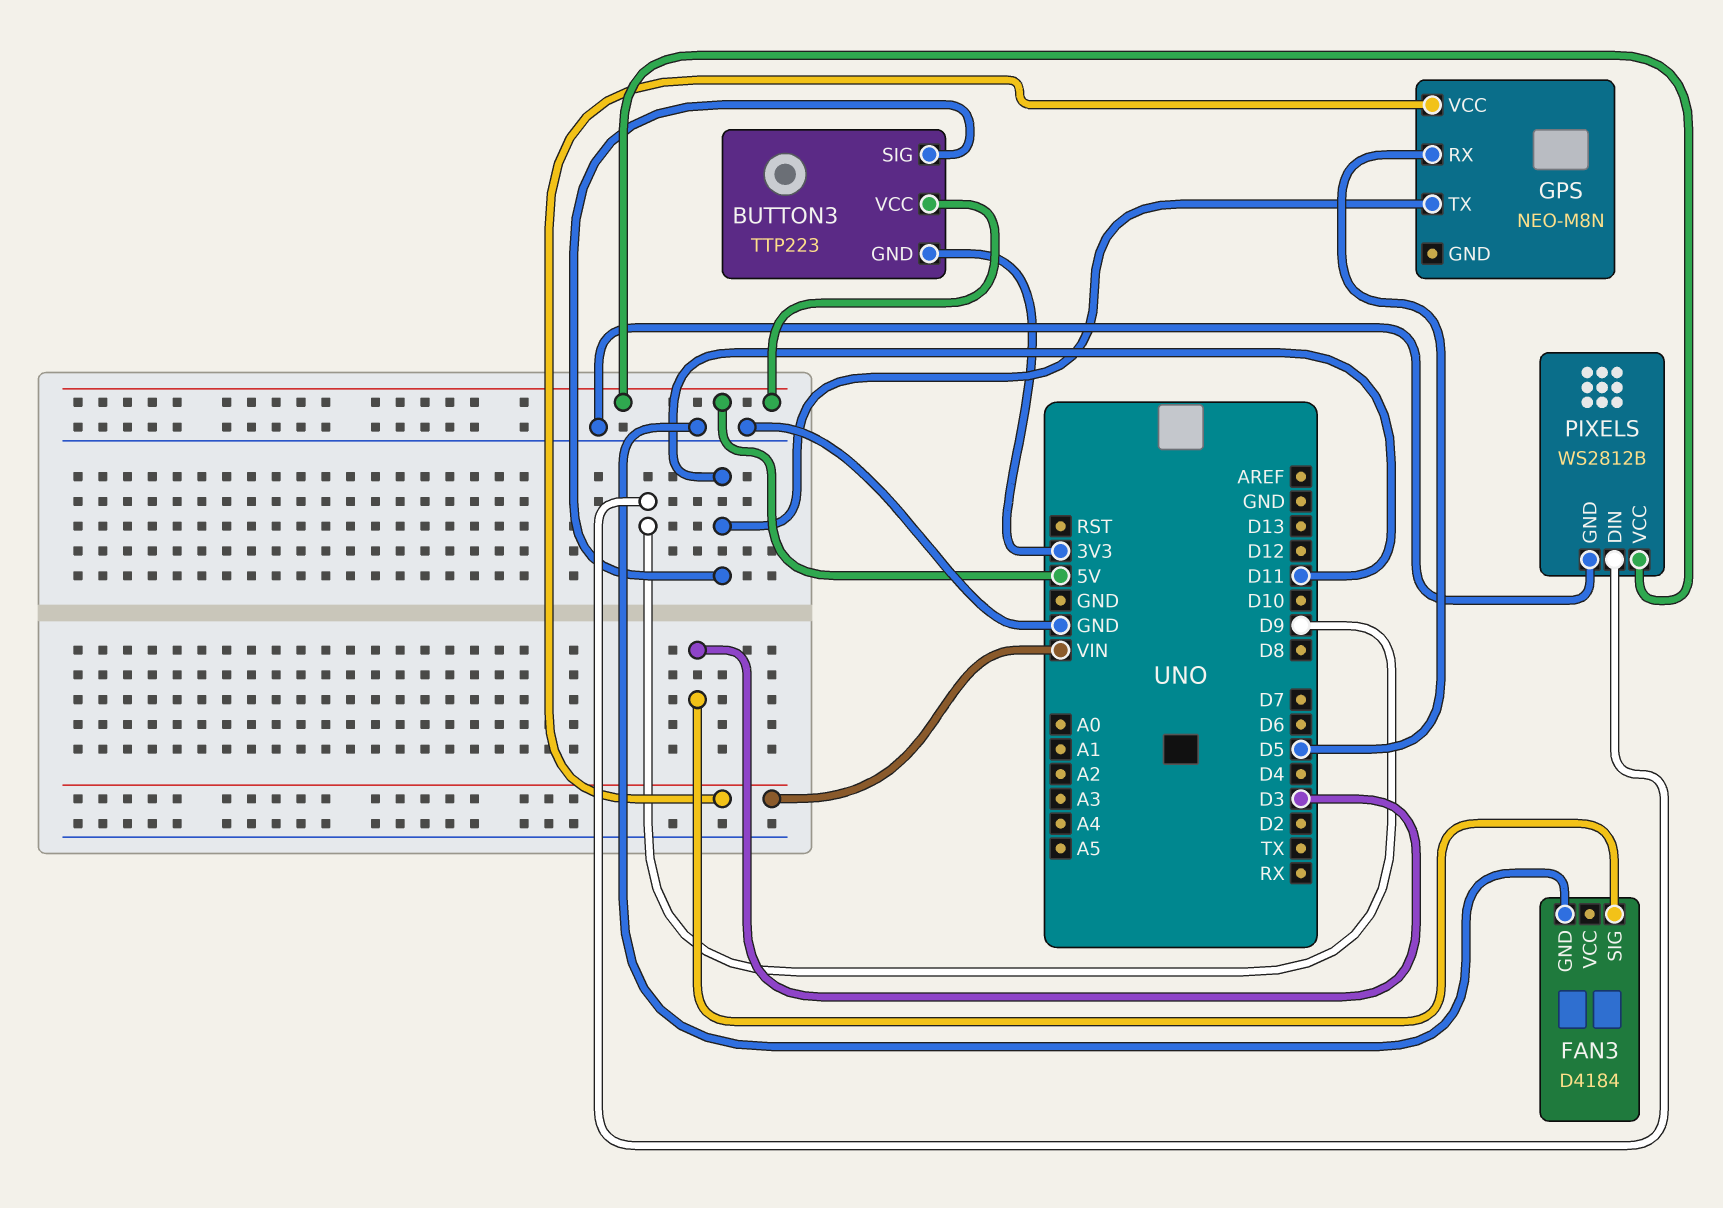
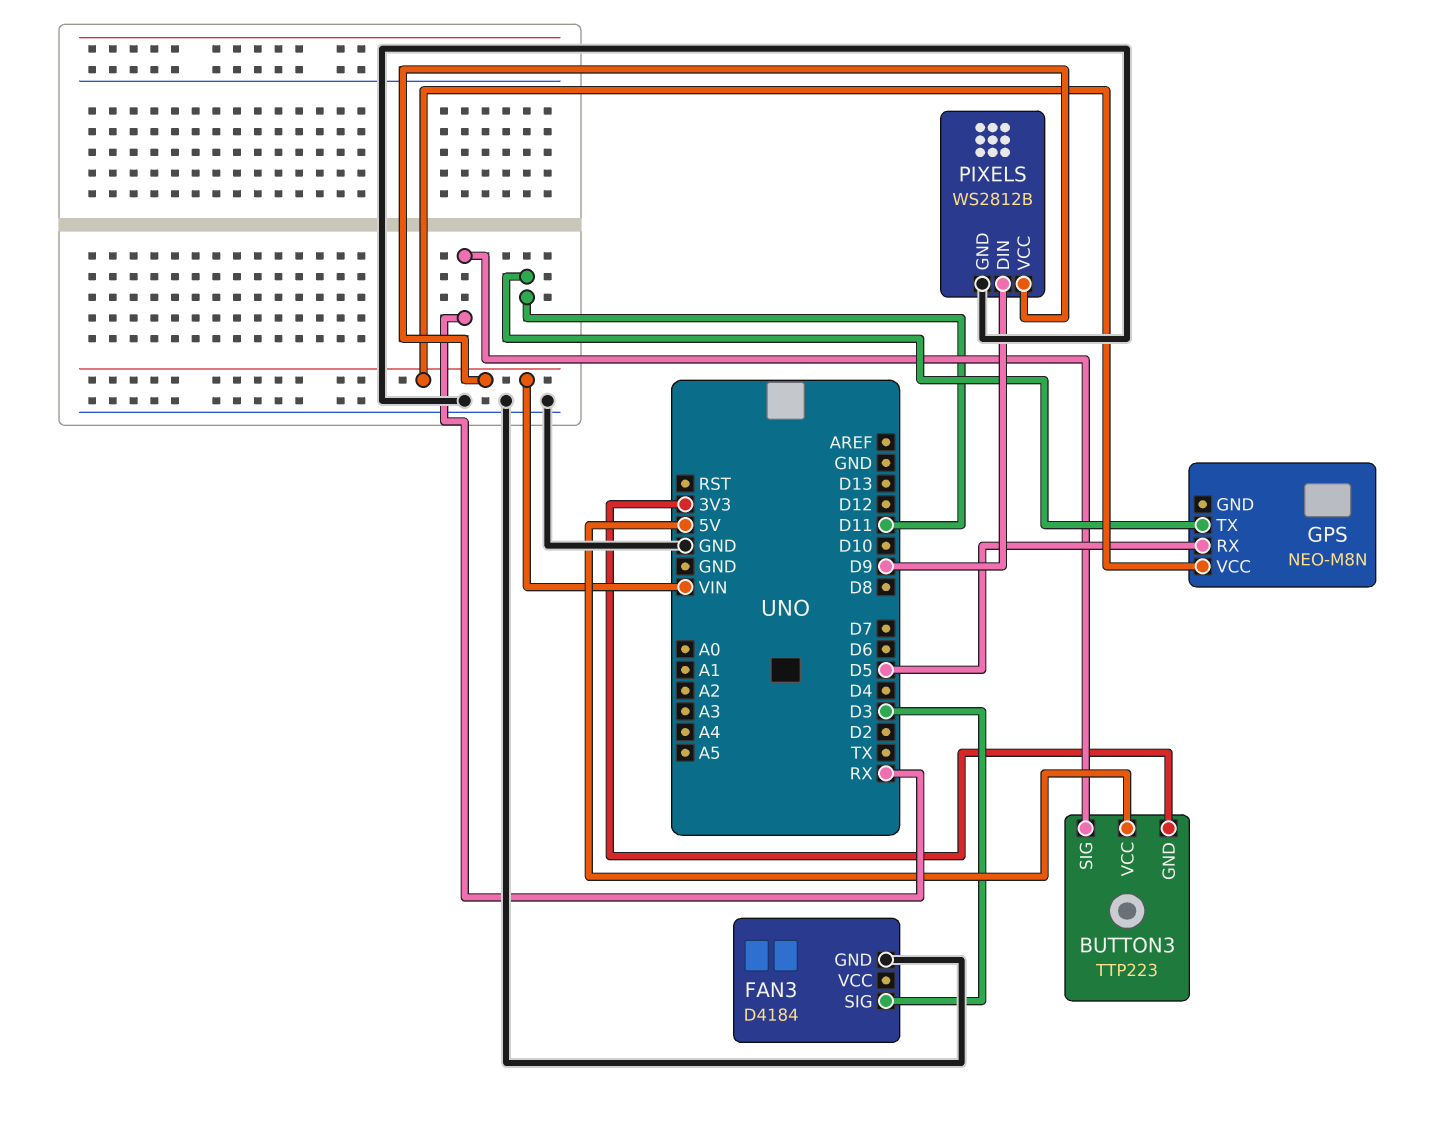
BUTTON3 pin SIG: D11 -> RX
PIXELS pin VCC: 5V -> VIN

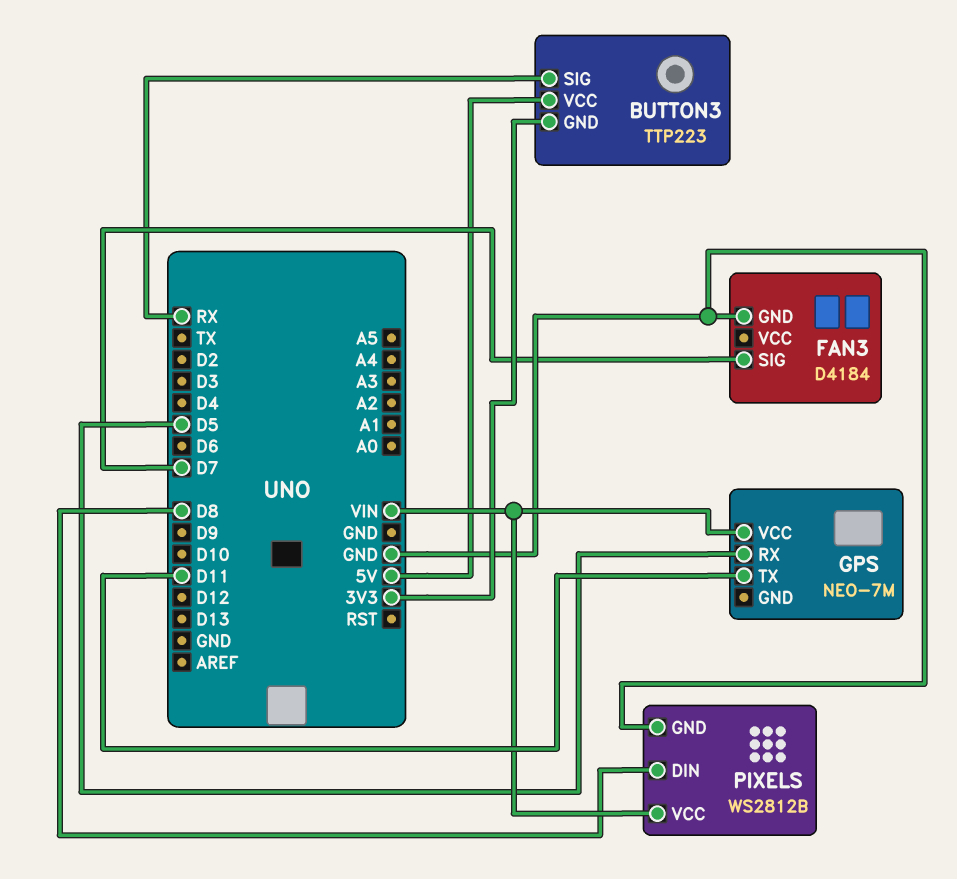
FAN3 pin SIG: D3 -> D7
GPS: NEO-M8N -> NEO-7M
PIXELS pin DIN: D9 -> D8

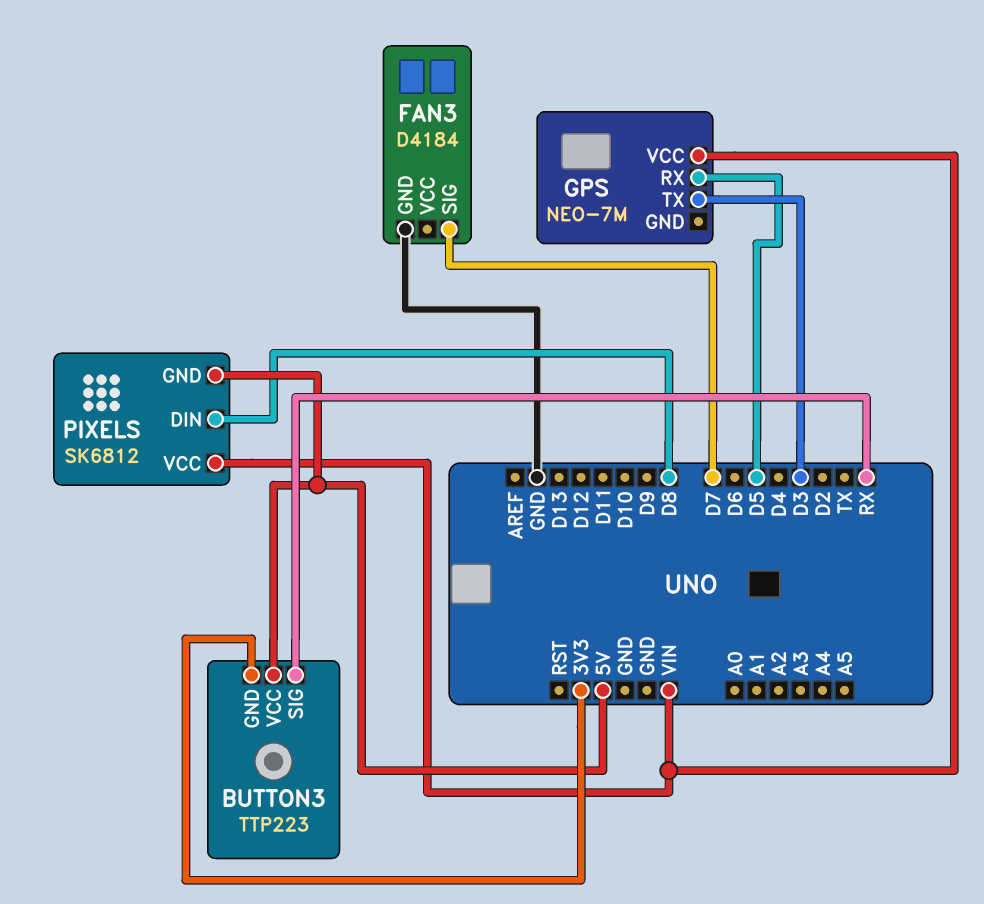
GPS pin TX: D11 -> D3
PIXELS: WS2812B -> SK6812
PIXELS pin GND: GND -> 5V

